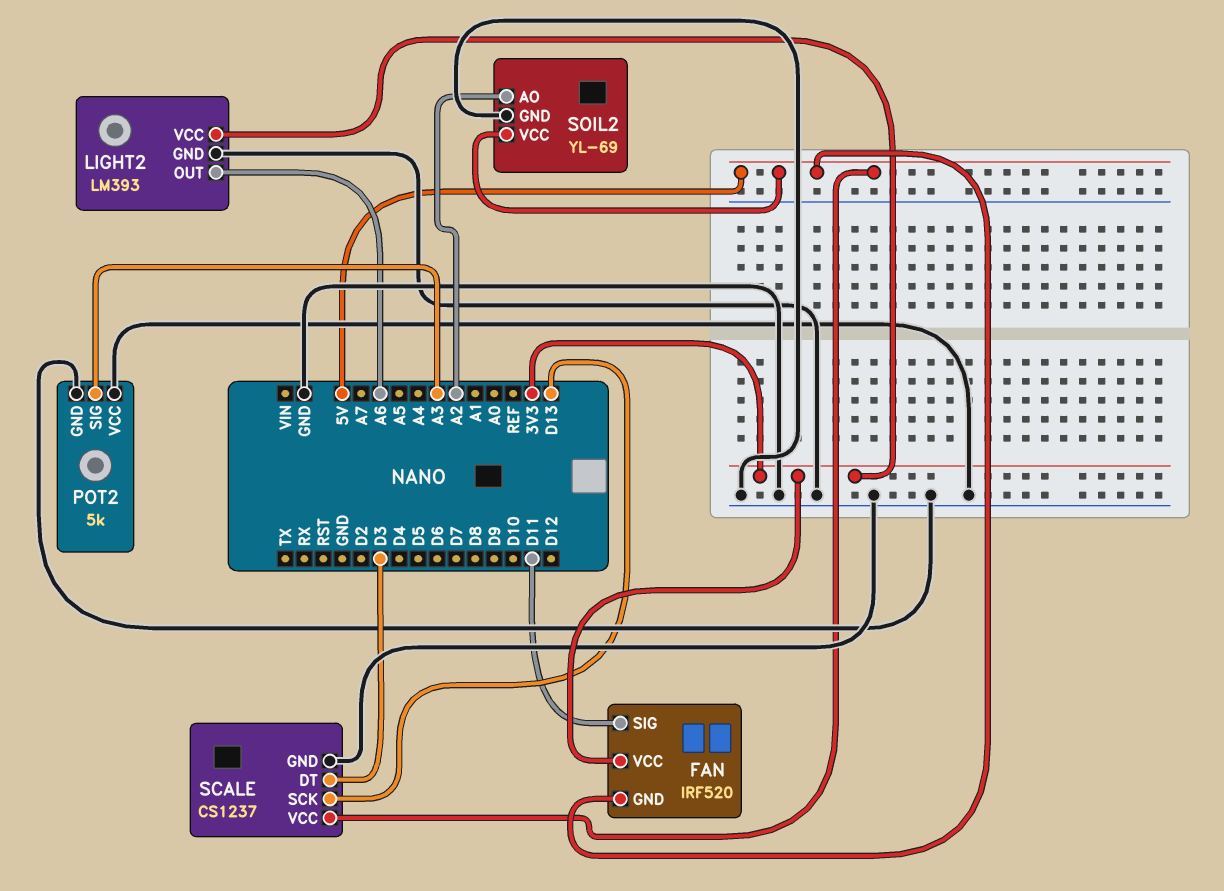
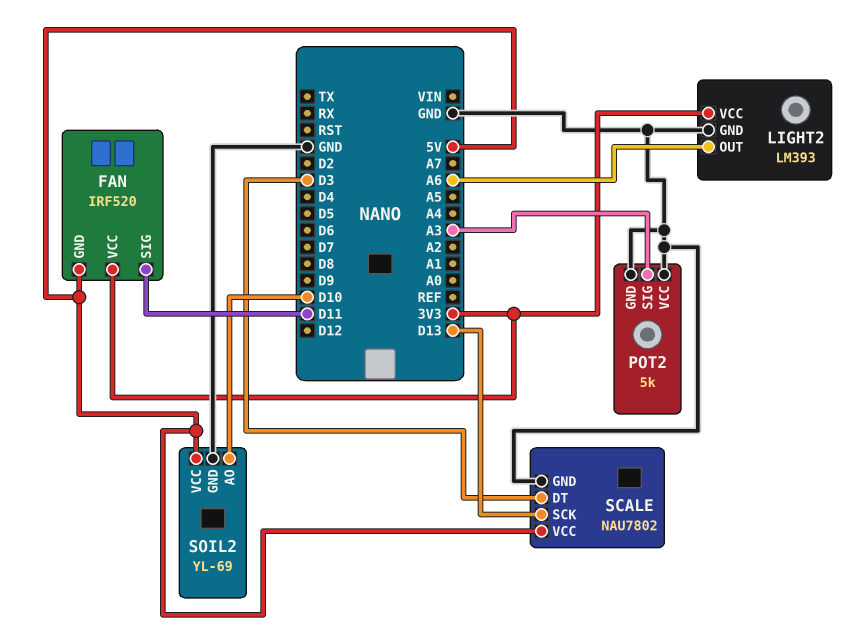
SCALE: CS1237 -> NAU7802
SOIL2 pin AO: A2 -> D10

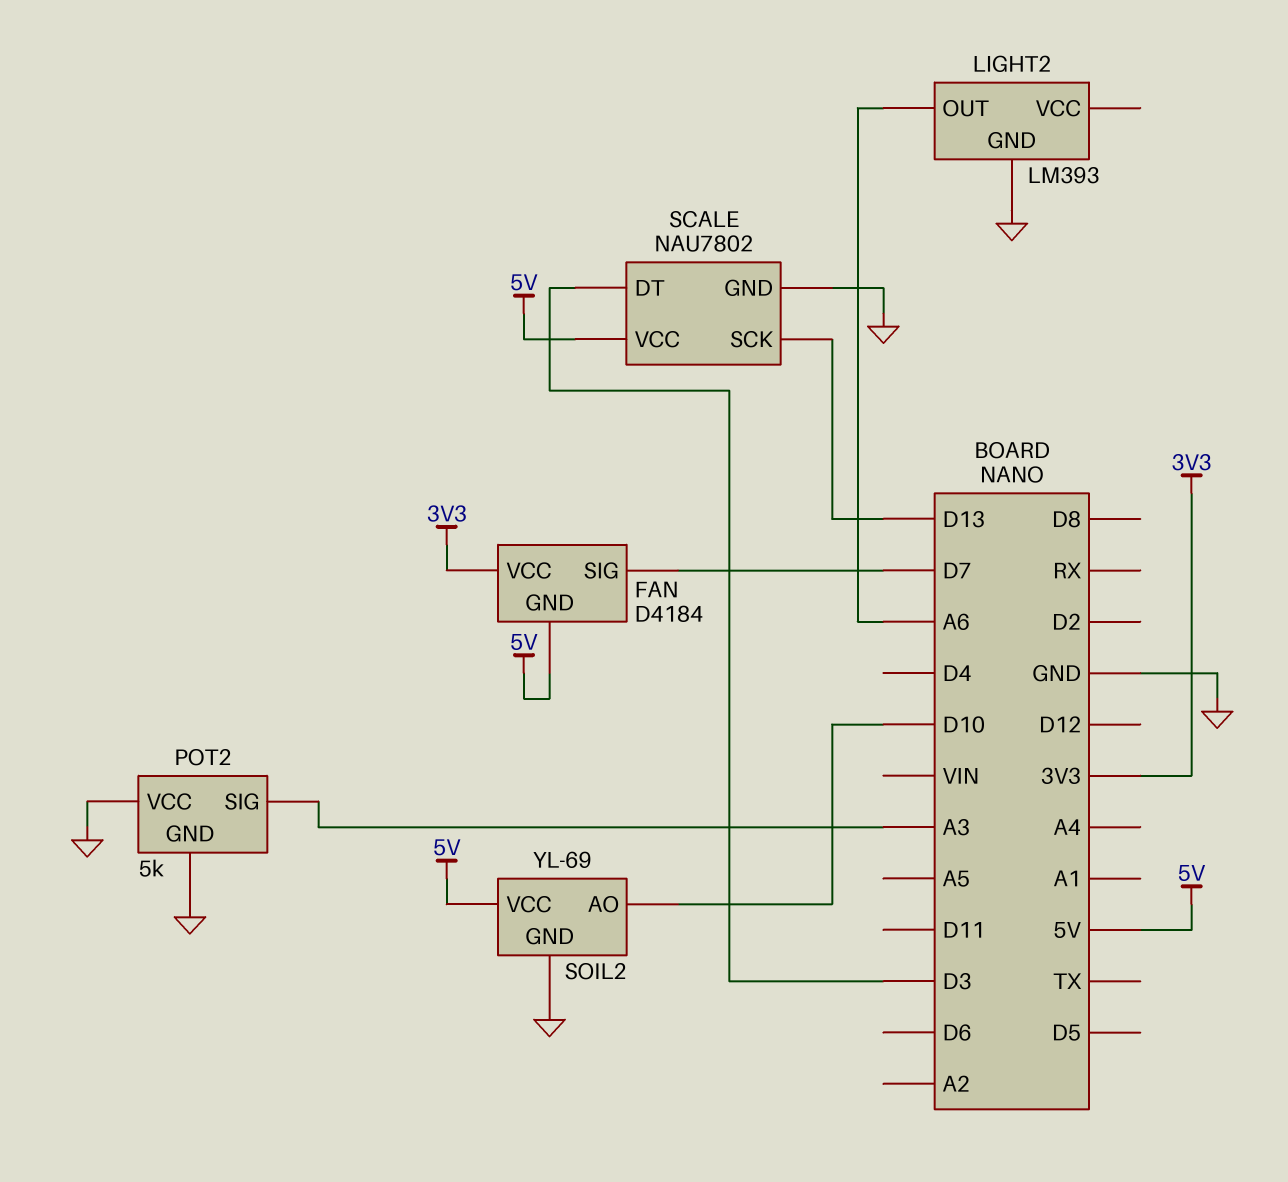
FAN: IRF520 -> D4184
FAN pin SIG: D11 -> D7
LIGHT2 pin VCC: 3V3 -> none

